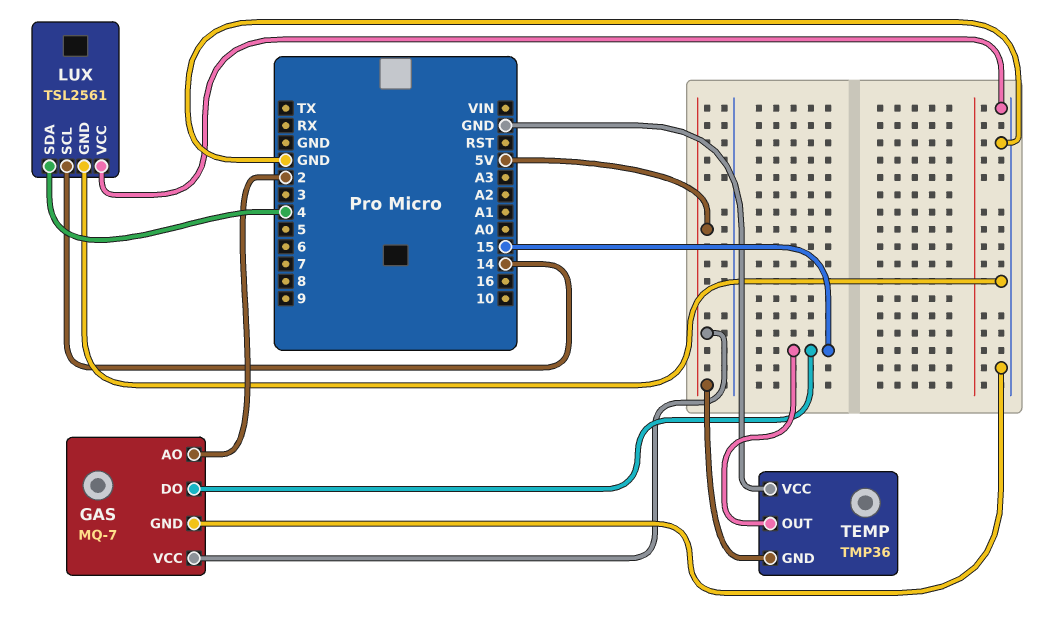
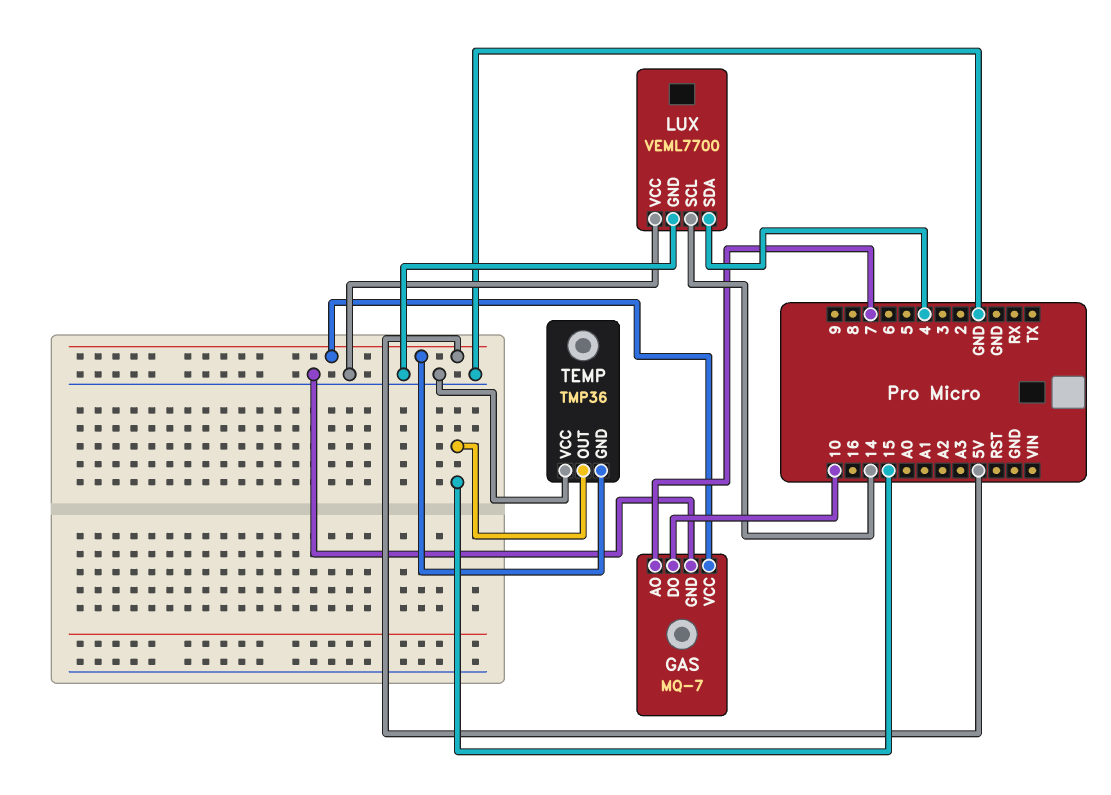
GAS pin AO: 2 -> 7
GAS pin DO: 15 -> 10
LUX: TSL2561 -> VEML7700

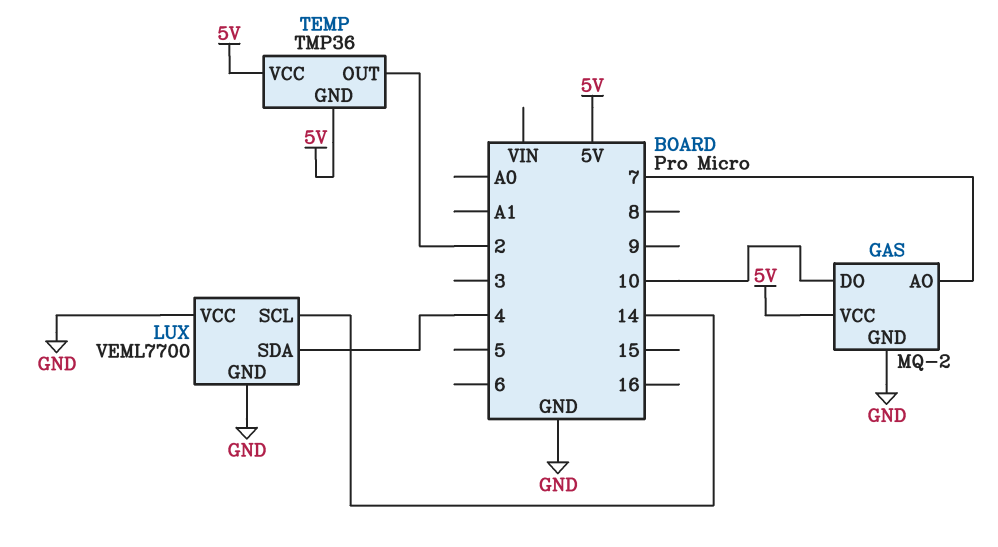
GAS: MQ-7 -> MQ-2
TEMP pin OUT: 15 -> 2
TEMP pin VCC: GND -> 5V

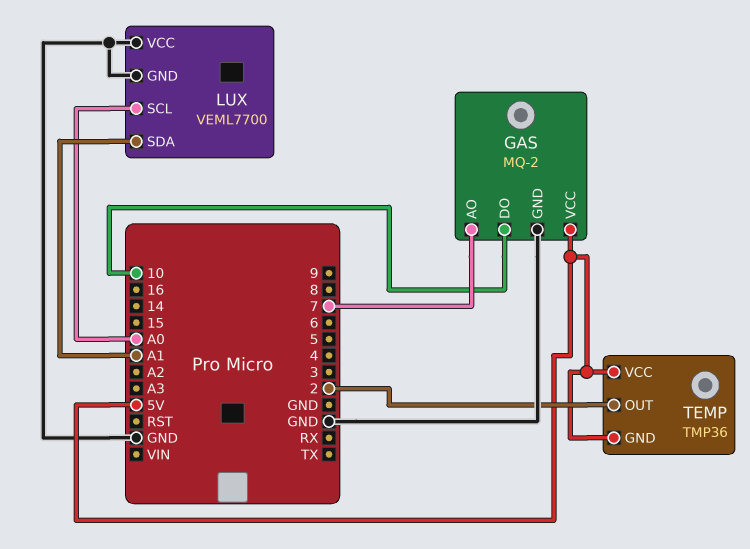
LUX pin SCL: 14 -> A0
LUX pin SDA: 4 -> A1

